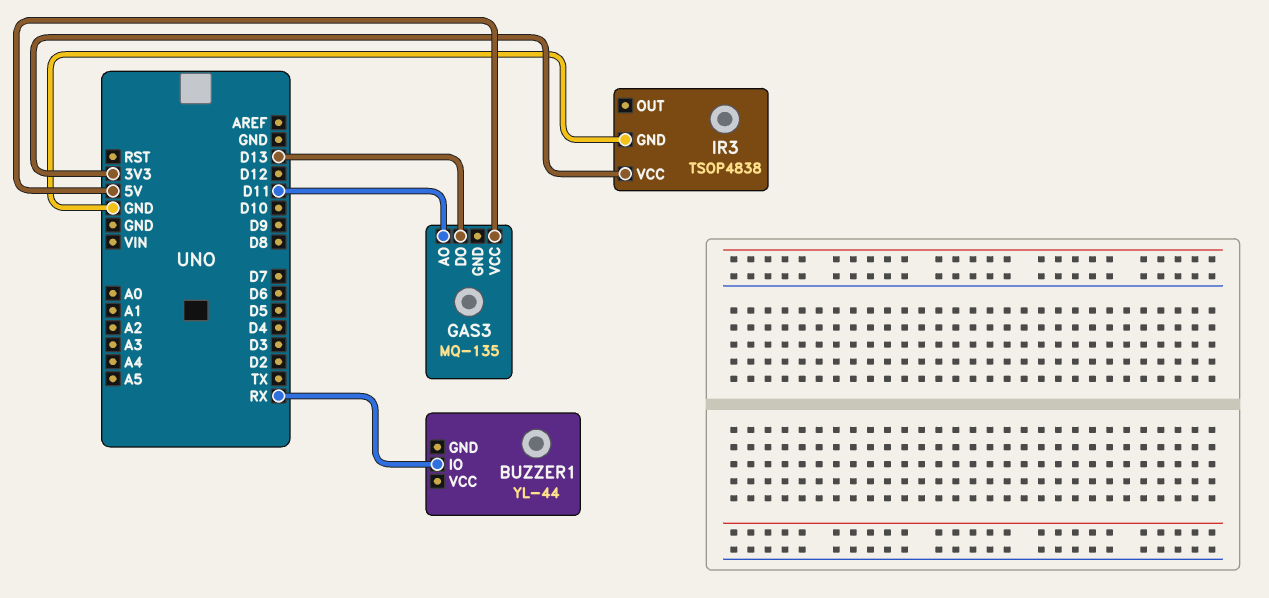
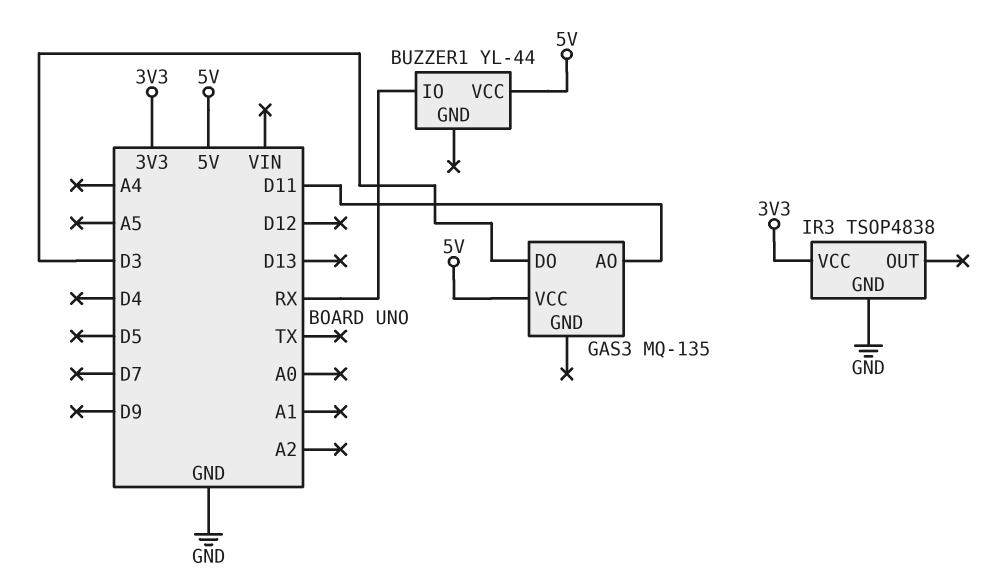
BUZZER1 pin VCC: none -> 5V
GAS3 pin DO: D13 -> D3

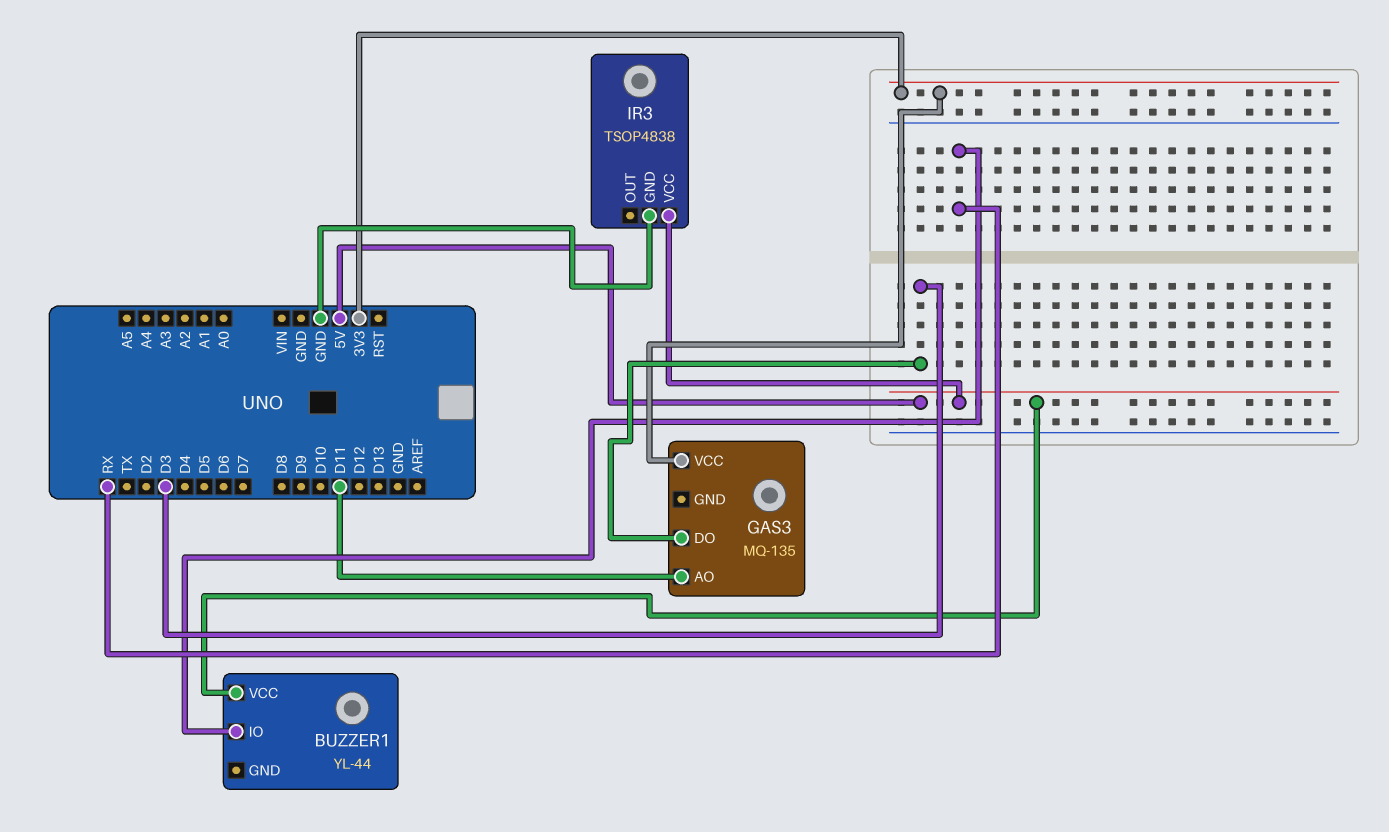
GAS3 pin VCC: 5V -> 3V3
IR3 pin VCC: 3V3 -> 5V

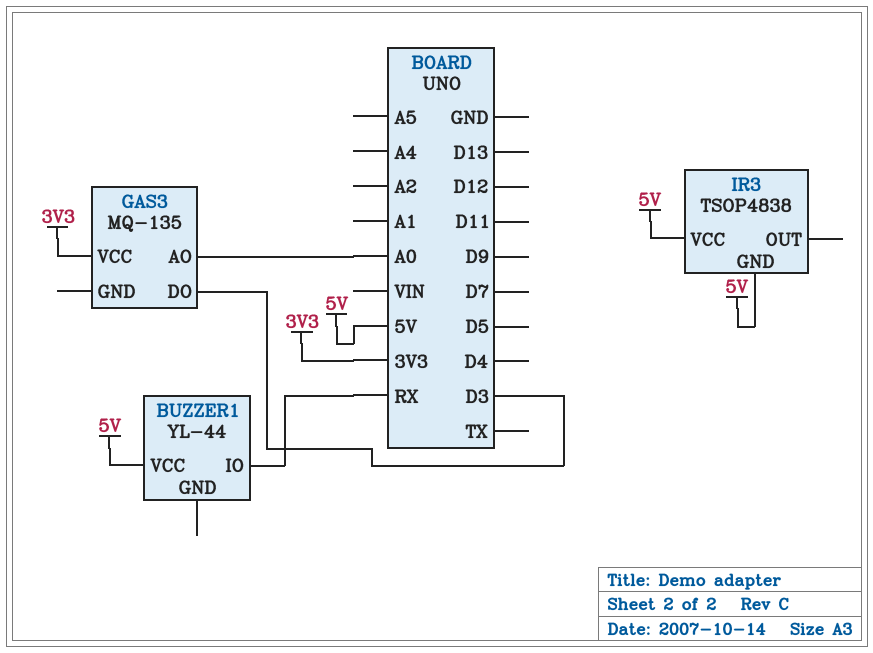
GAS3 pin AO: D11 -> A0
IR3 pin GND: GND -> 5V

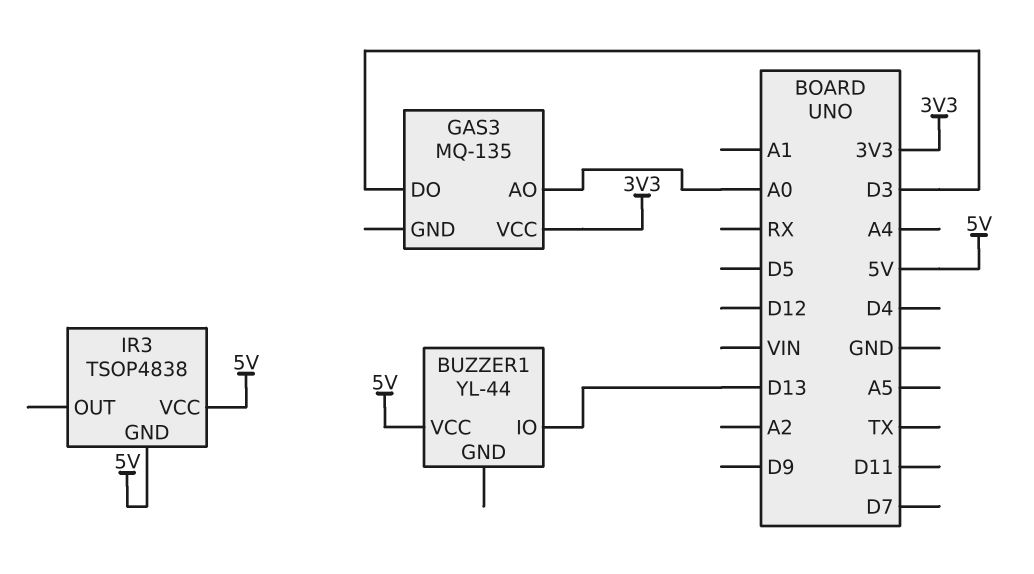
BUZZER1 pin IO: RX -> D13

